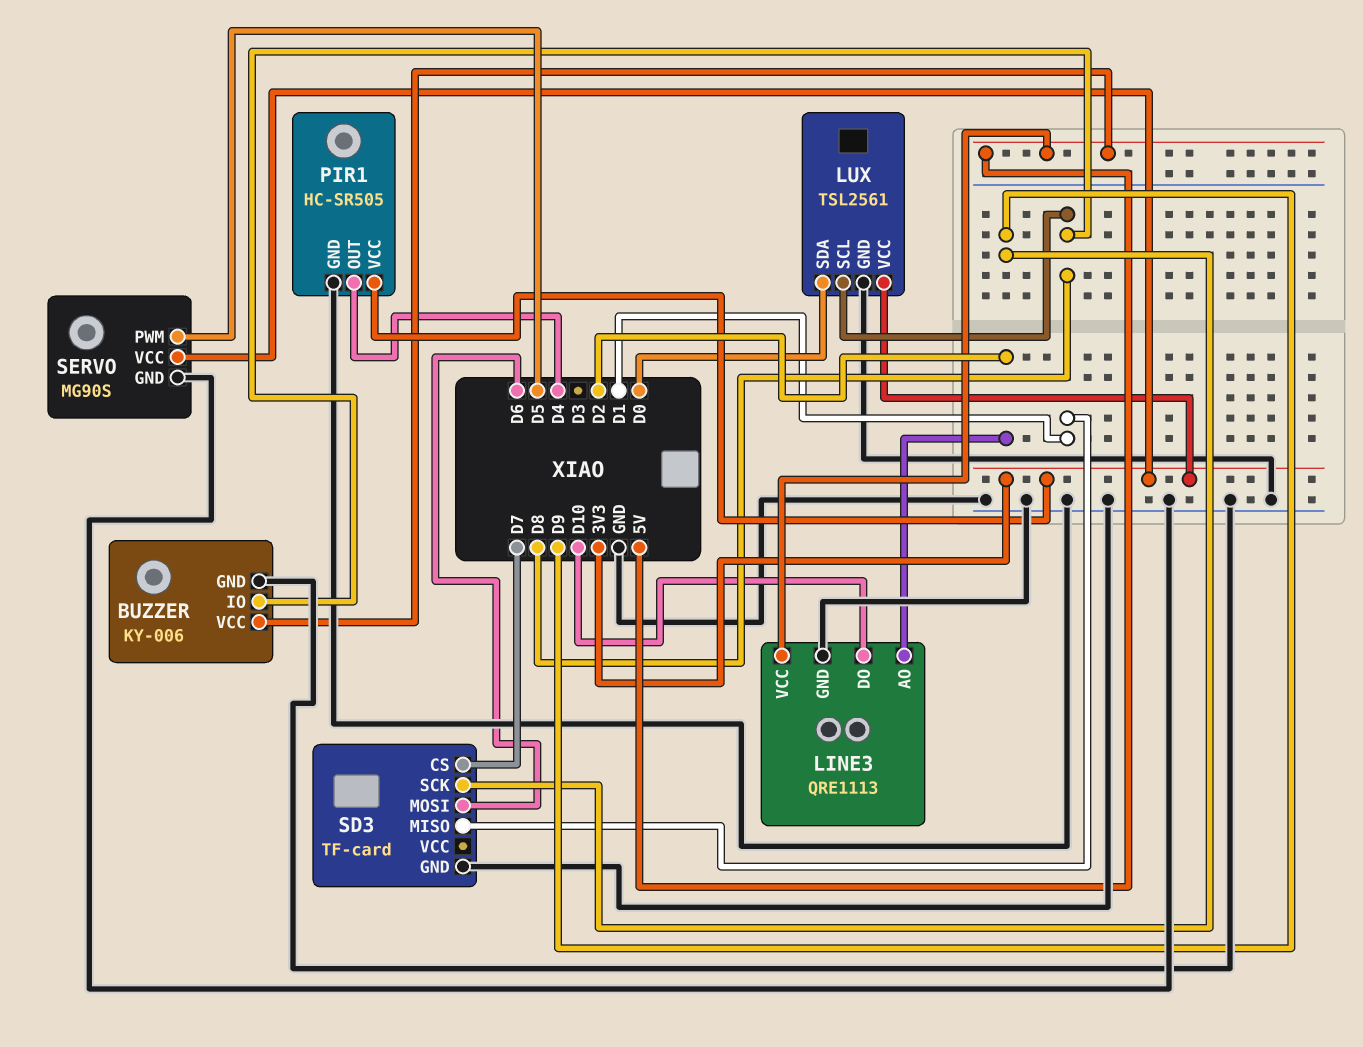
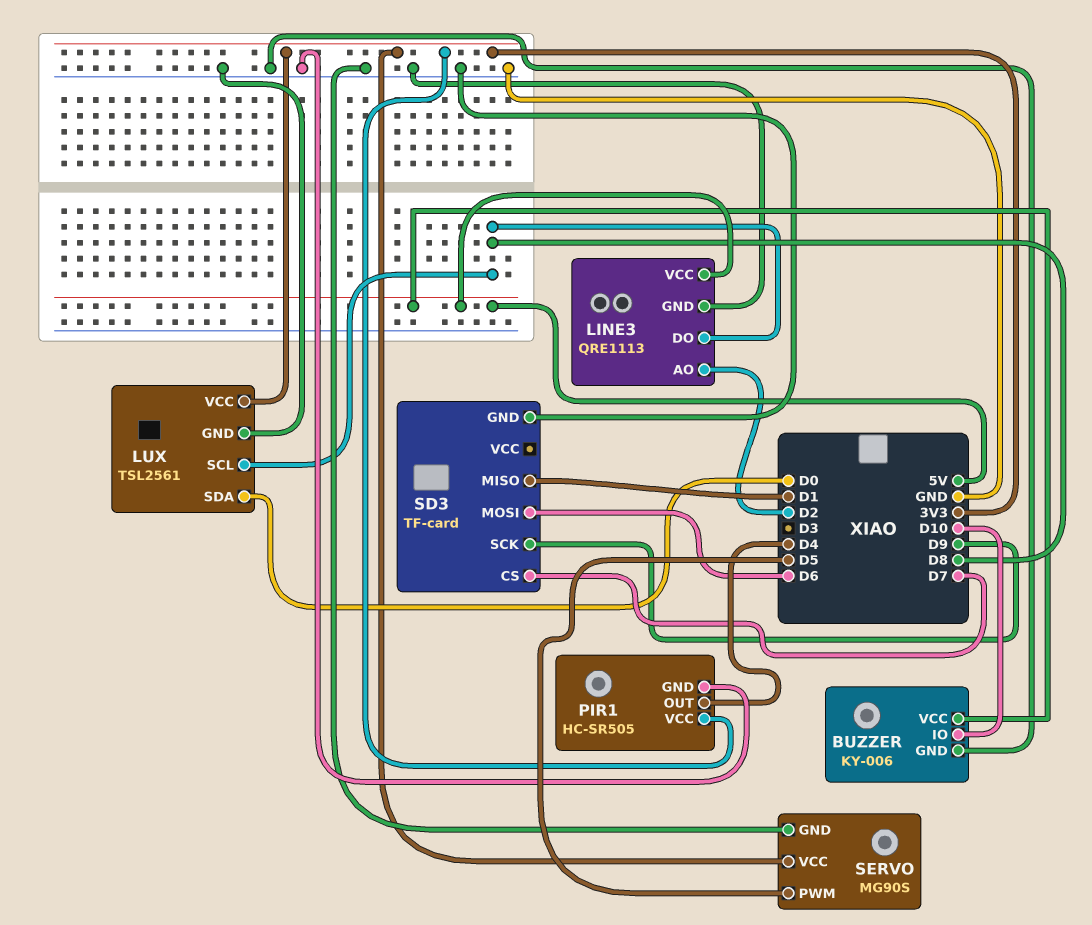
BUZZER pin IO: D8 -> D10
LINE3 pin DO: D10 -> D8

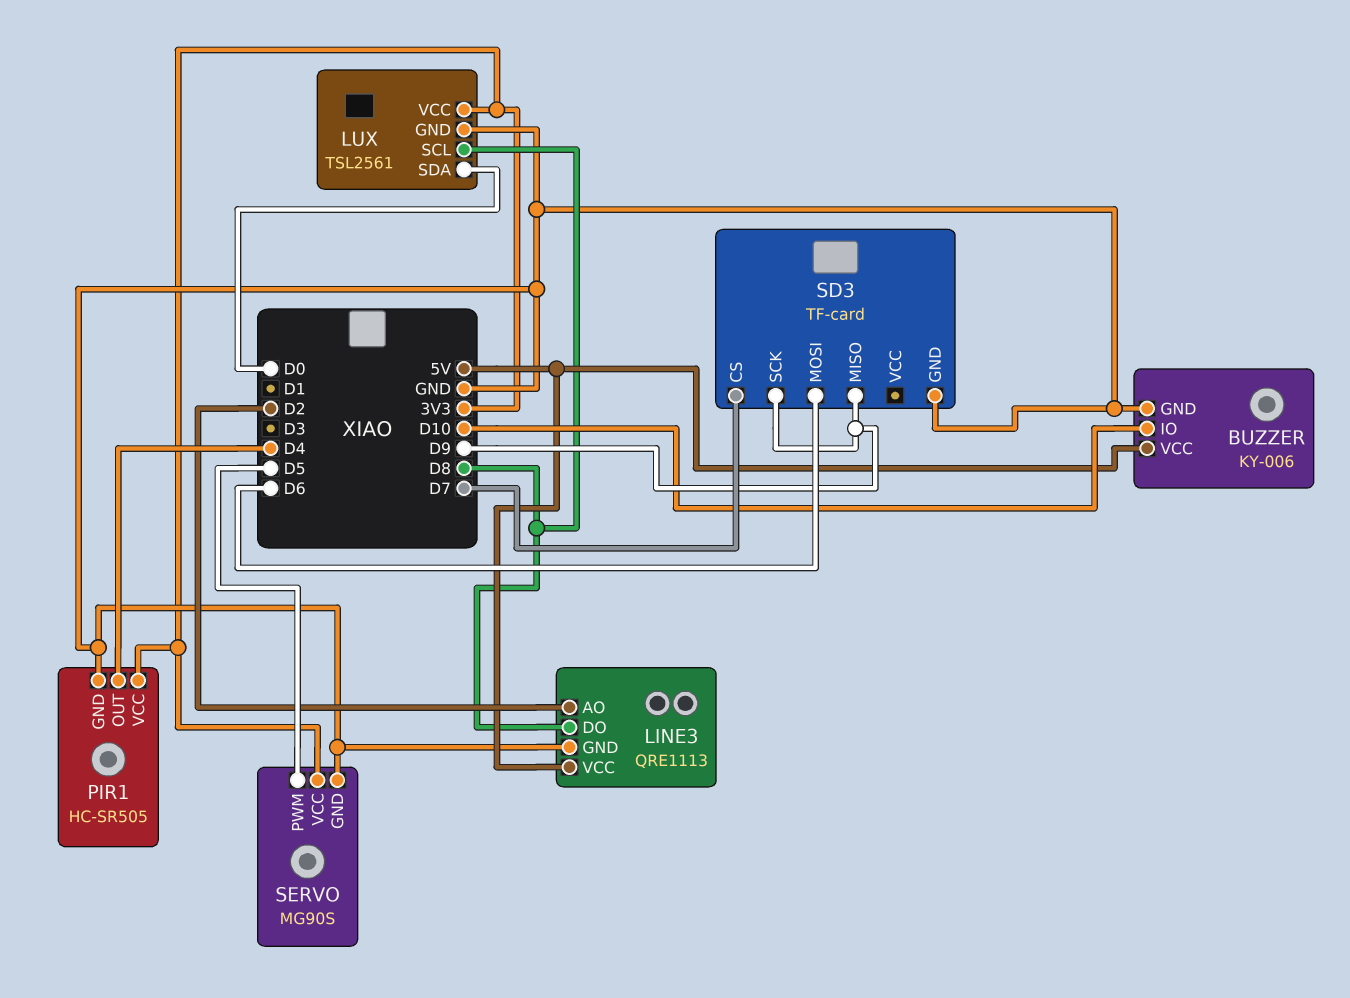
SD3 pin MISO: D1 -> D9

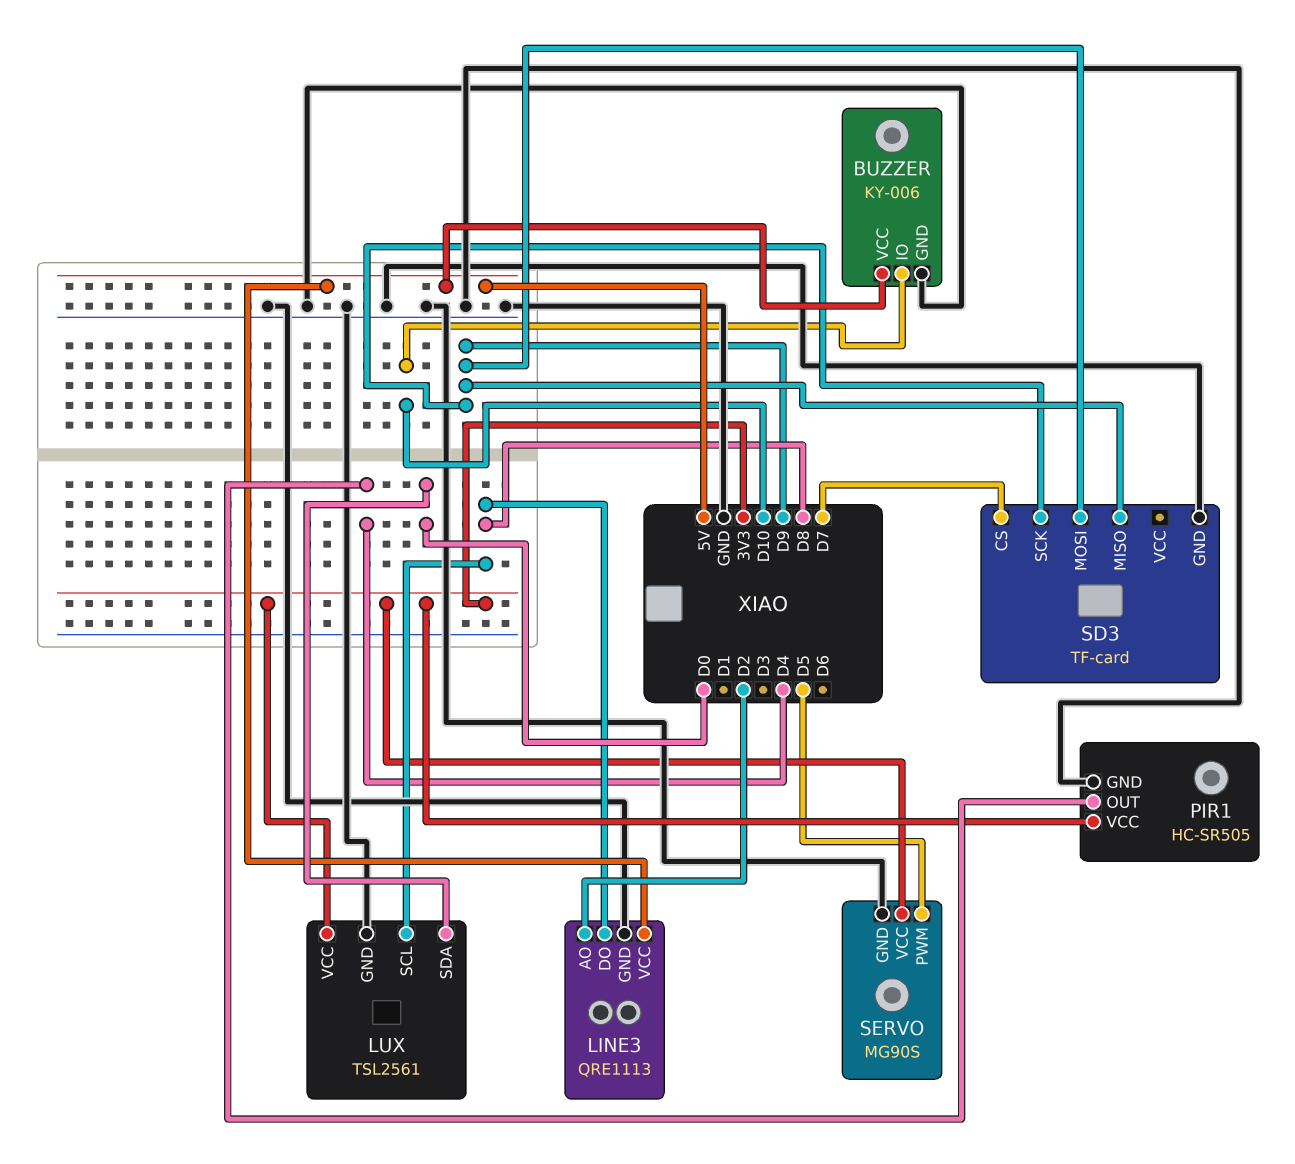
SD3 pin MOSI: D6 -> D9

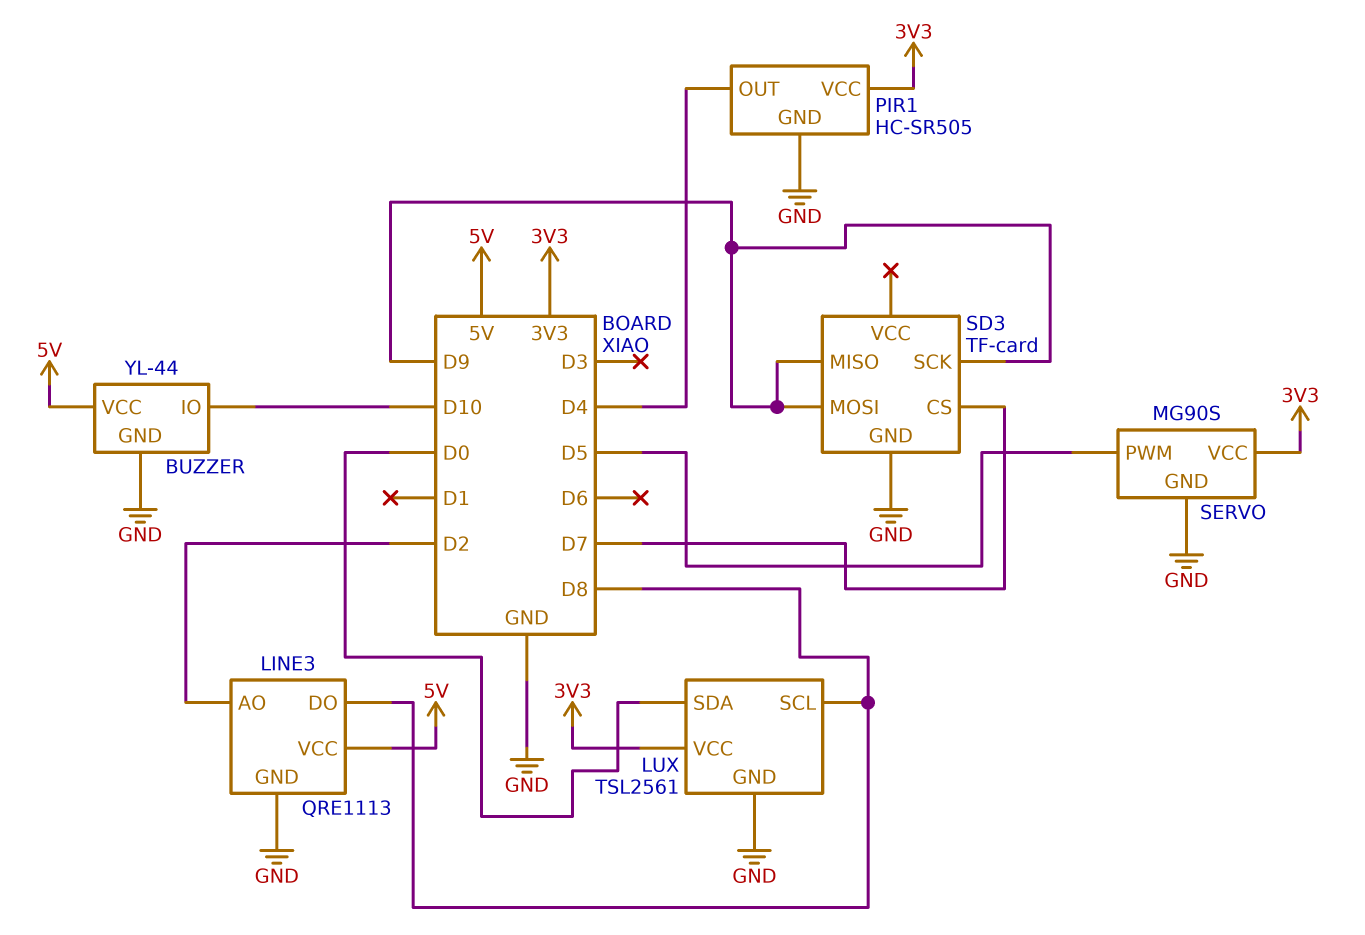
BUZZER: KY-006 -> YL-44

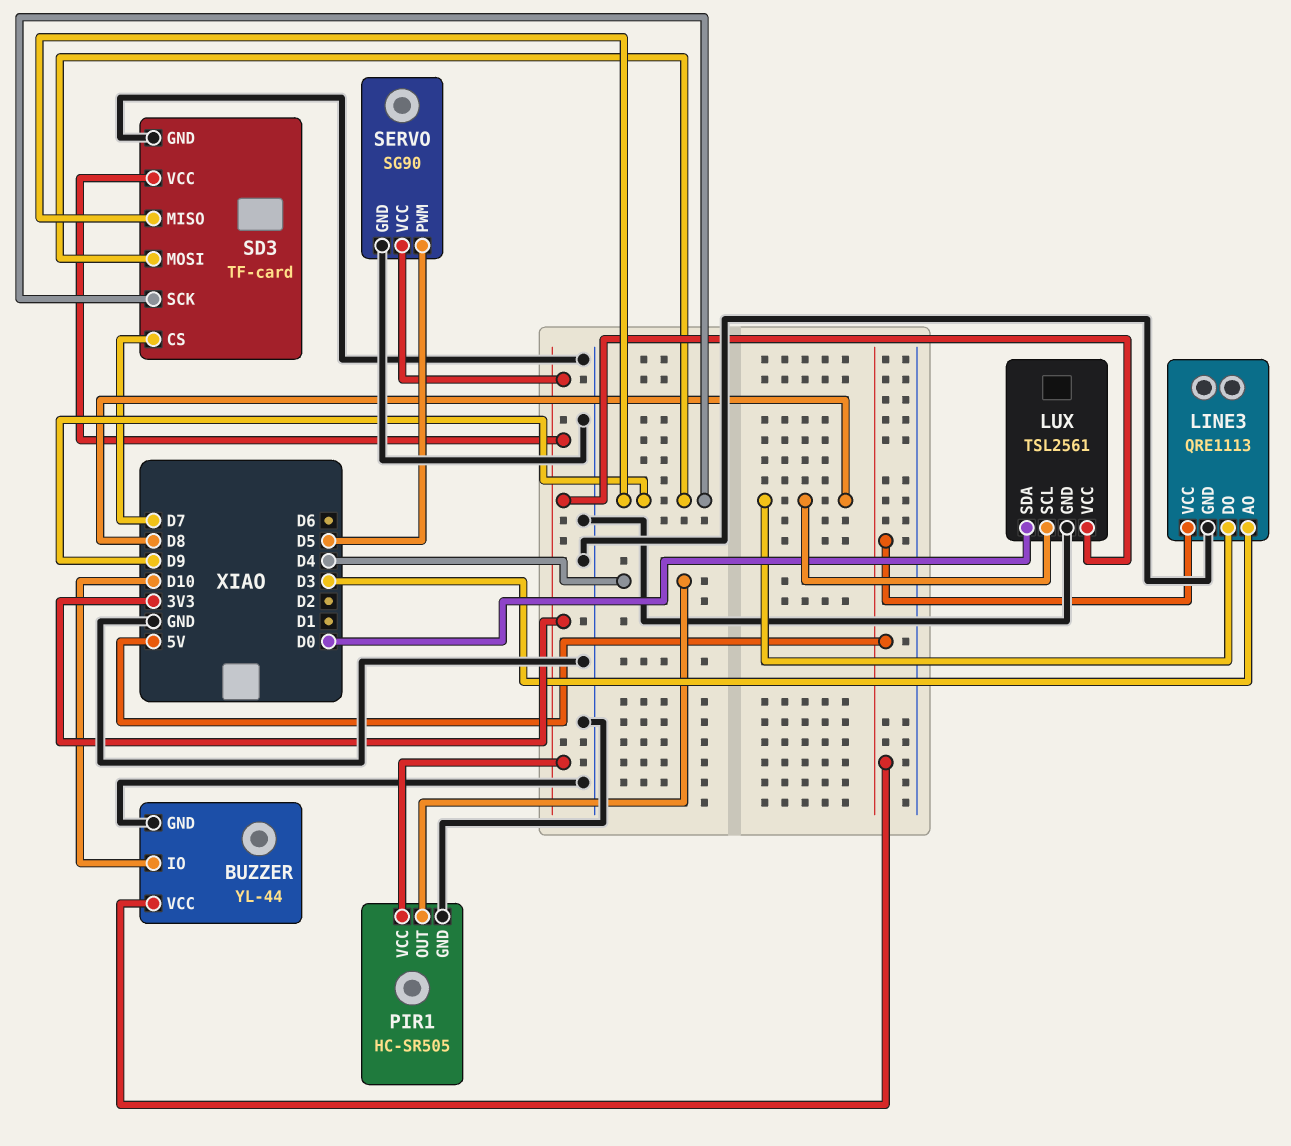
LINE3 pin AO: D2 -> D3
SD3 pin VCC: none -> 3V3
SERVO: MG90S -> SG90

